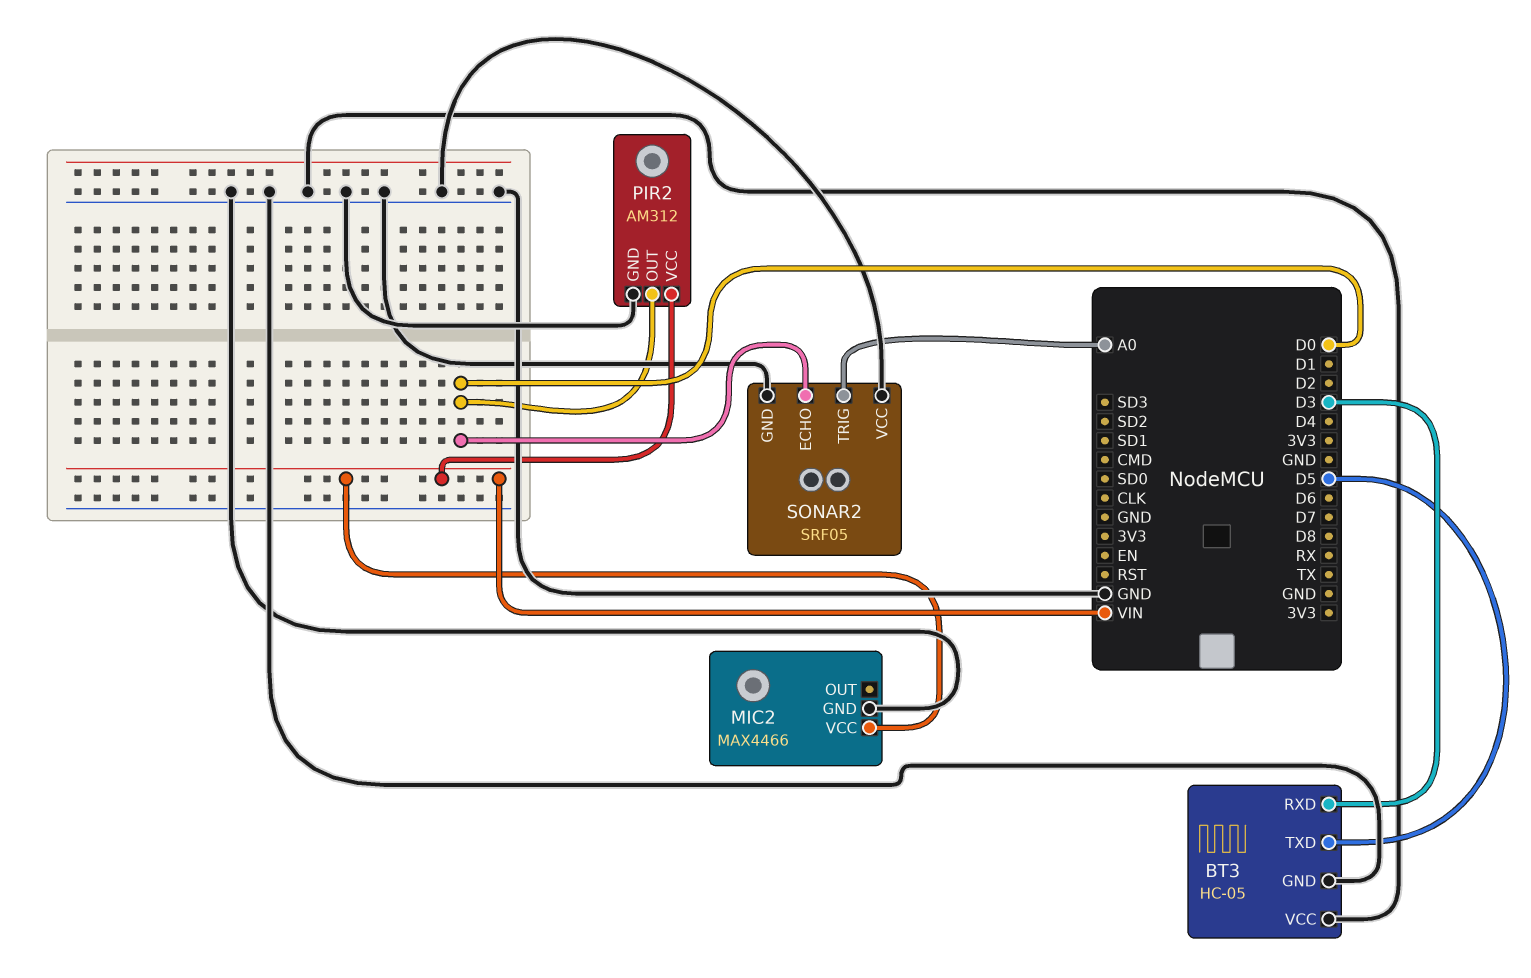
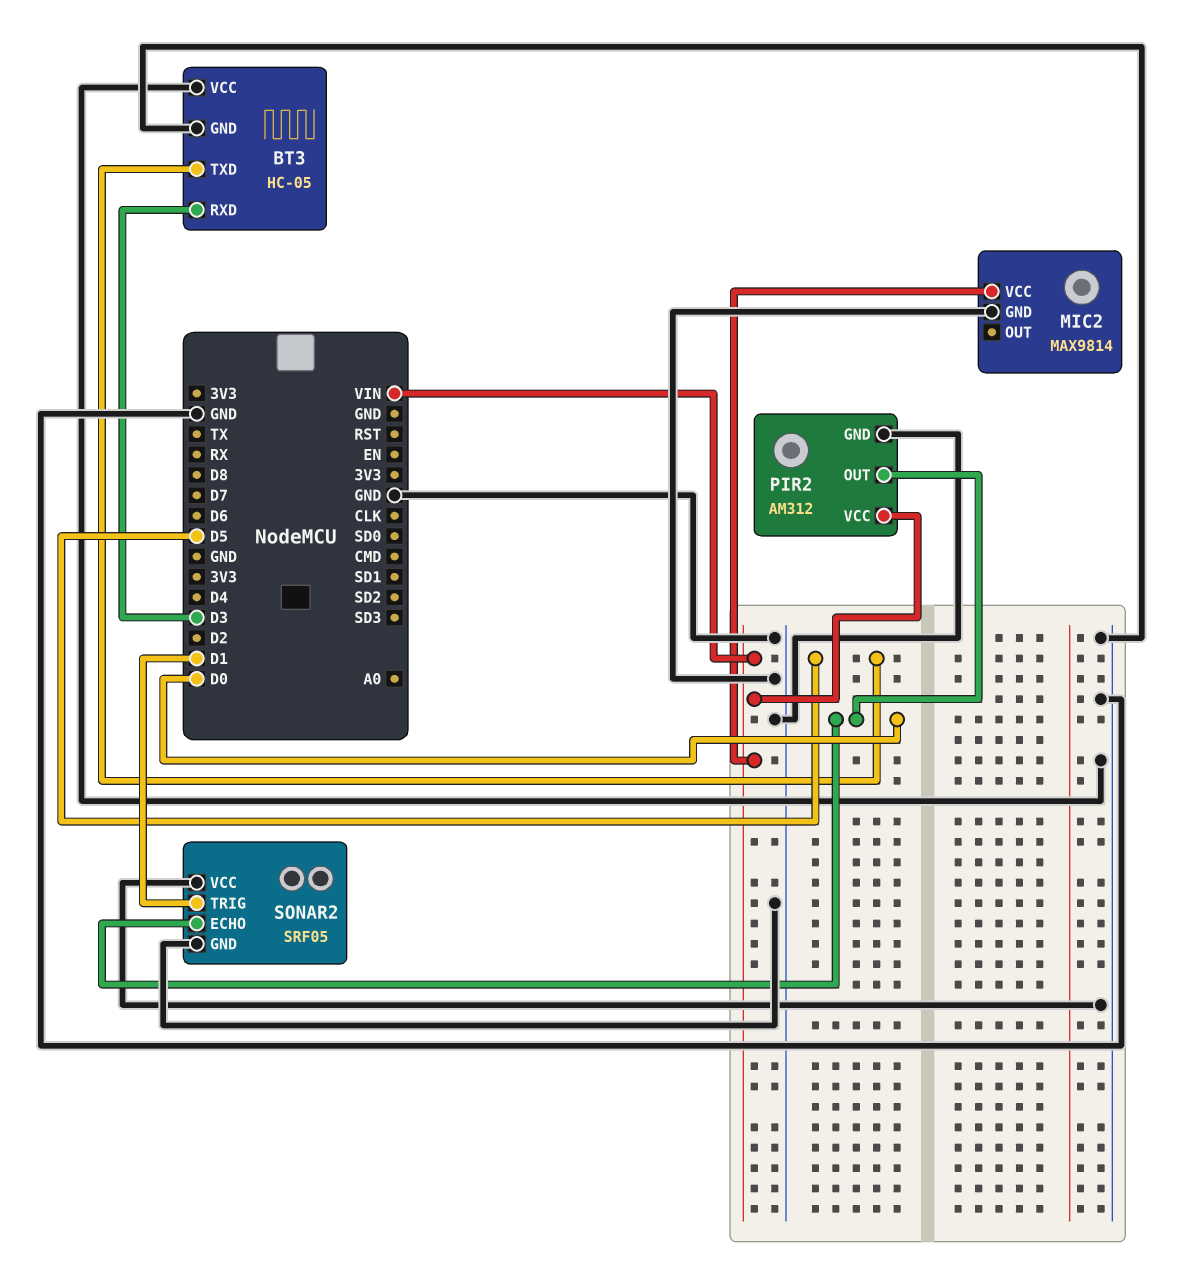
MIC2: MAX4466 -> MAX9814
SONAR2 pin TRIG: A0 -> D1

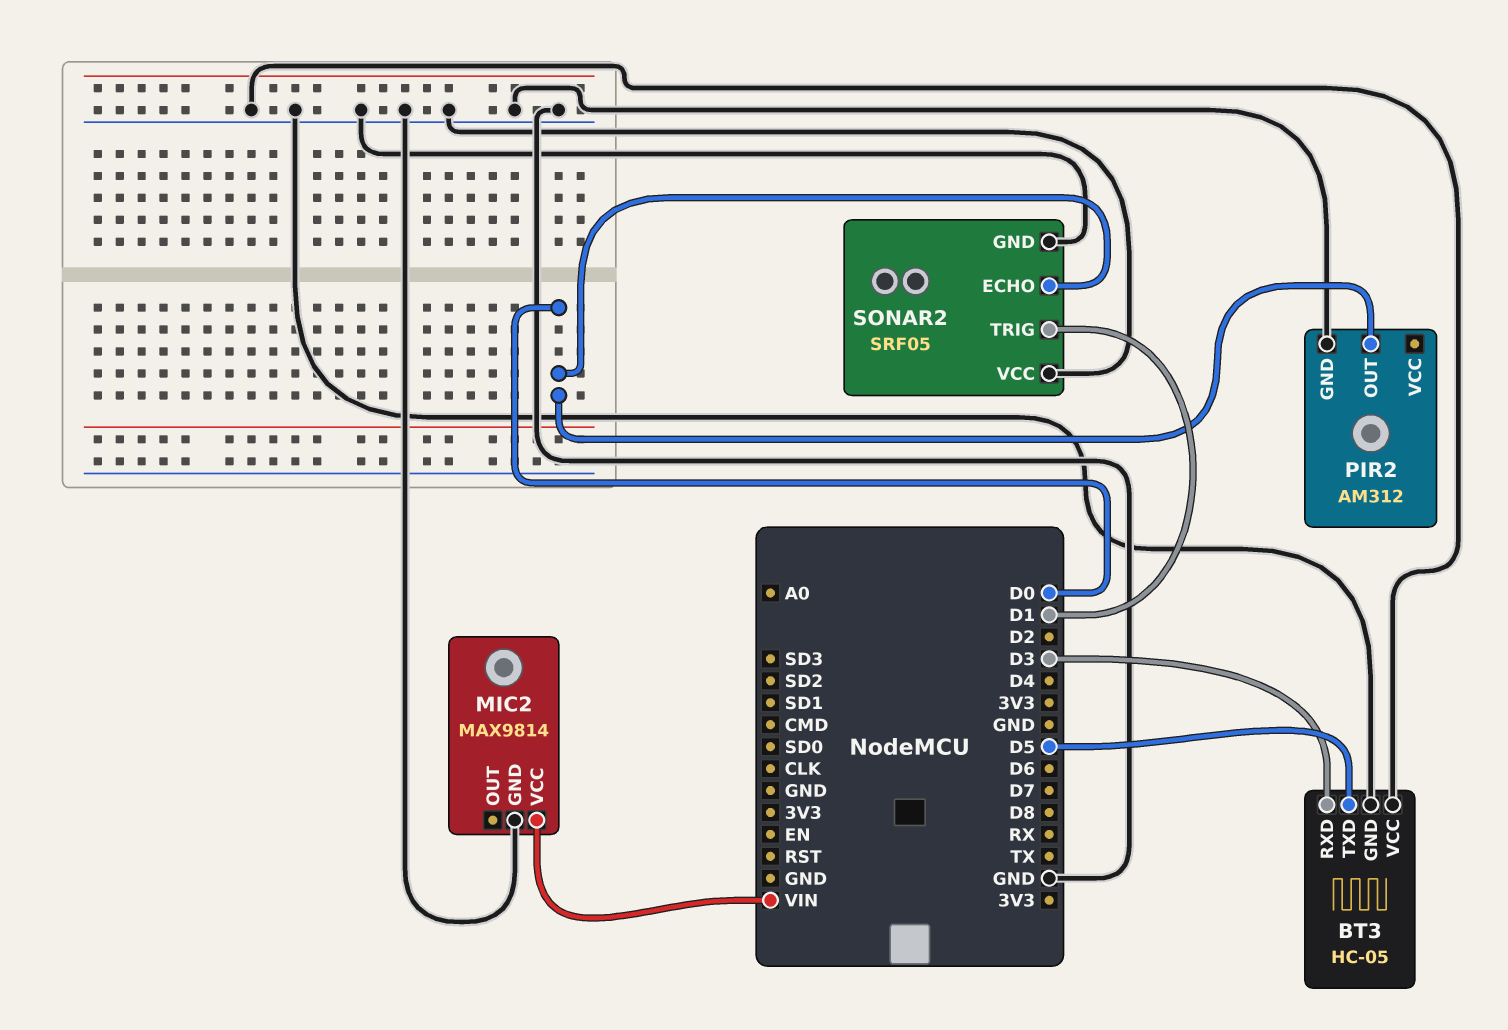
PIR2 pin VCC: VIN -> none

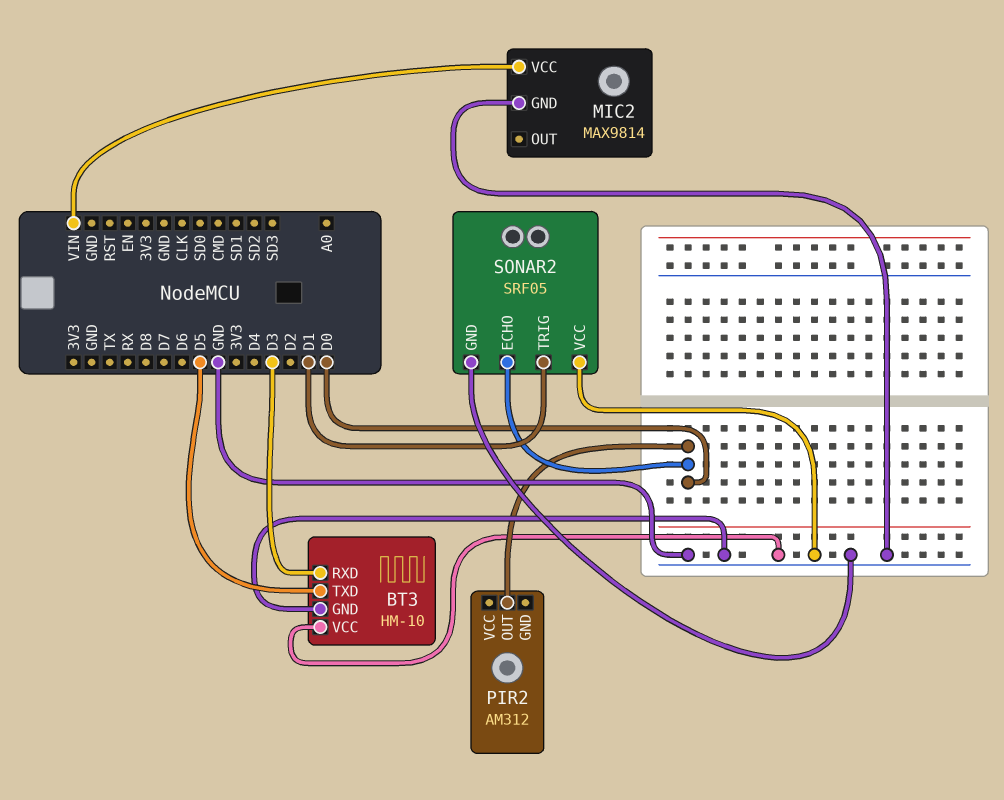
BT3: HC-05 -> HM-10
PIR2 pin GND: GND -> none

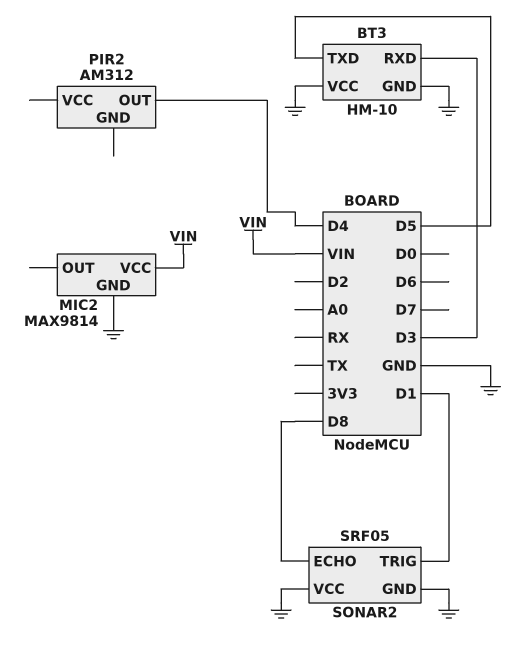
PIR2 pin OUT: D0 -> D4
SONAR2 pin ECHO: D0 -> D8

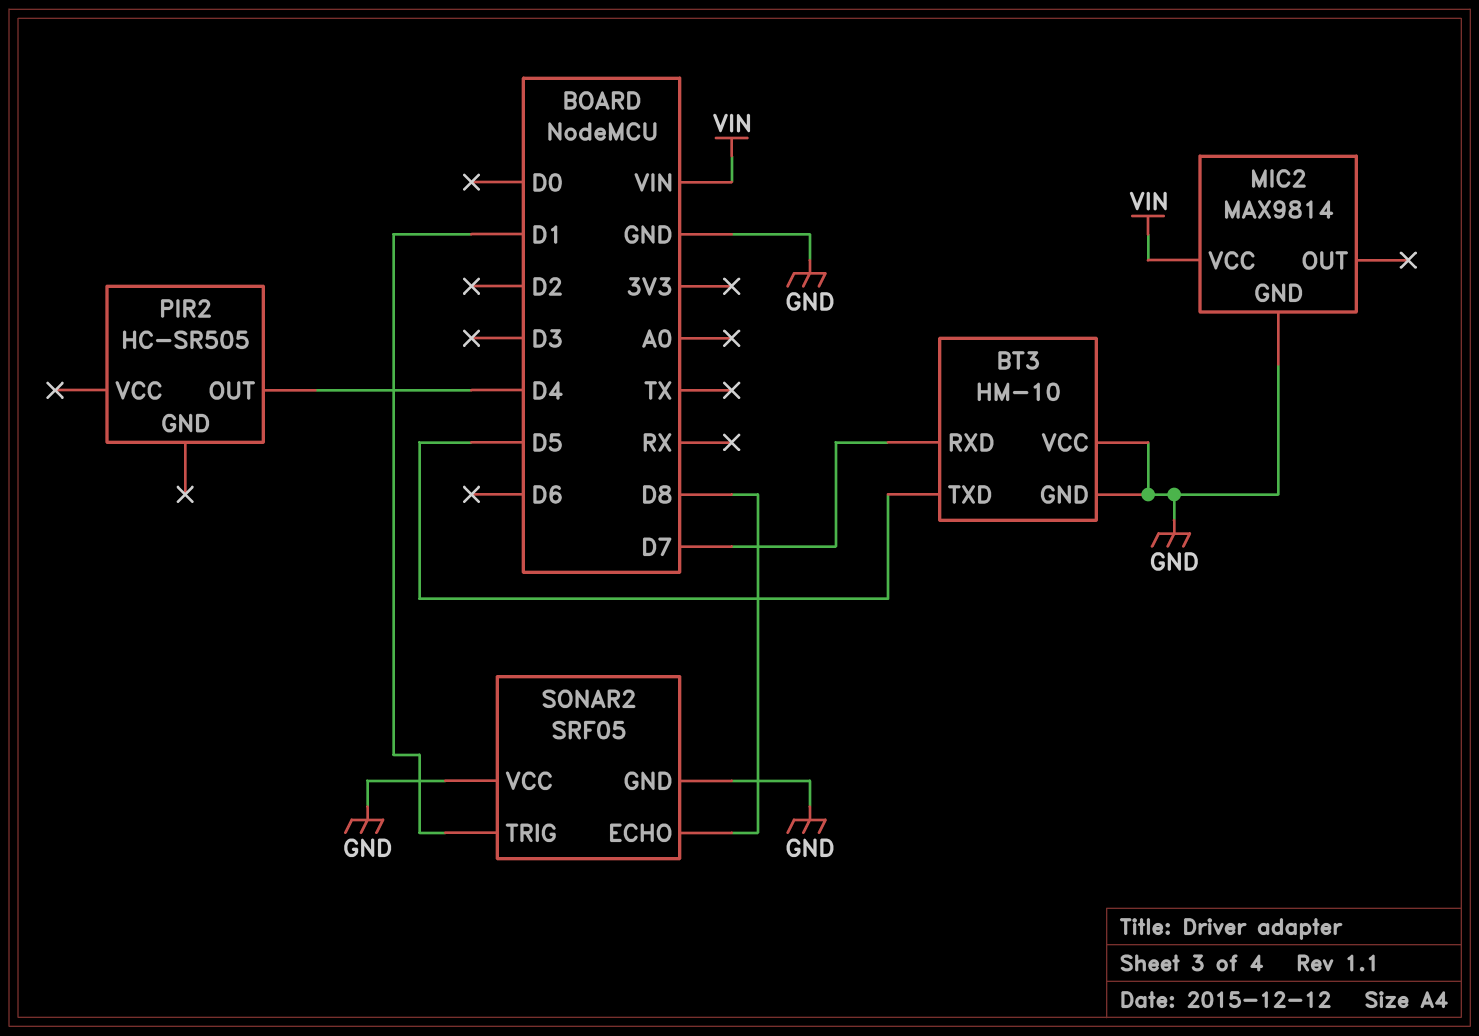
BT3 pin RXD: D3 -> D7
PIR2: AM312 -> HC-SR505

